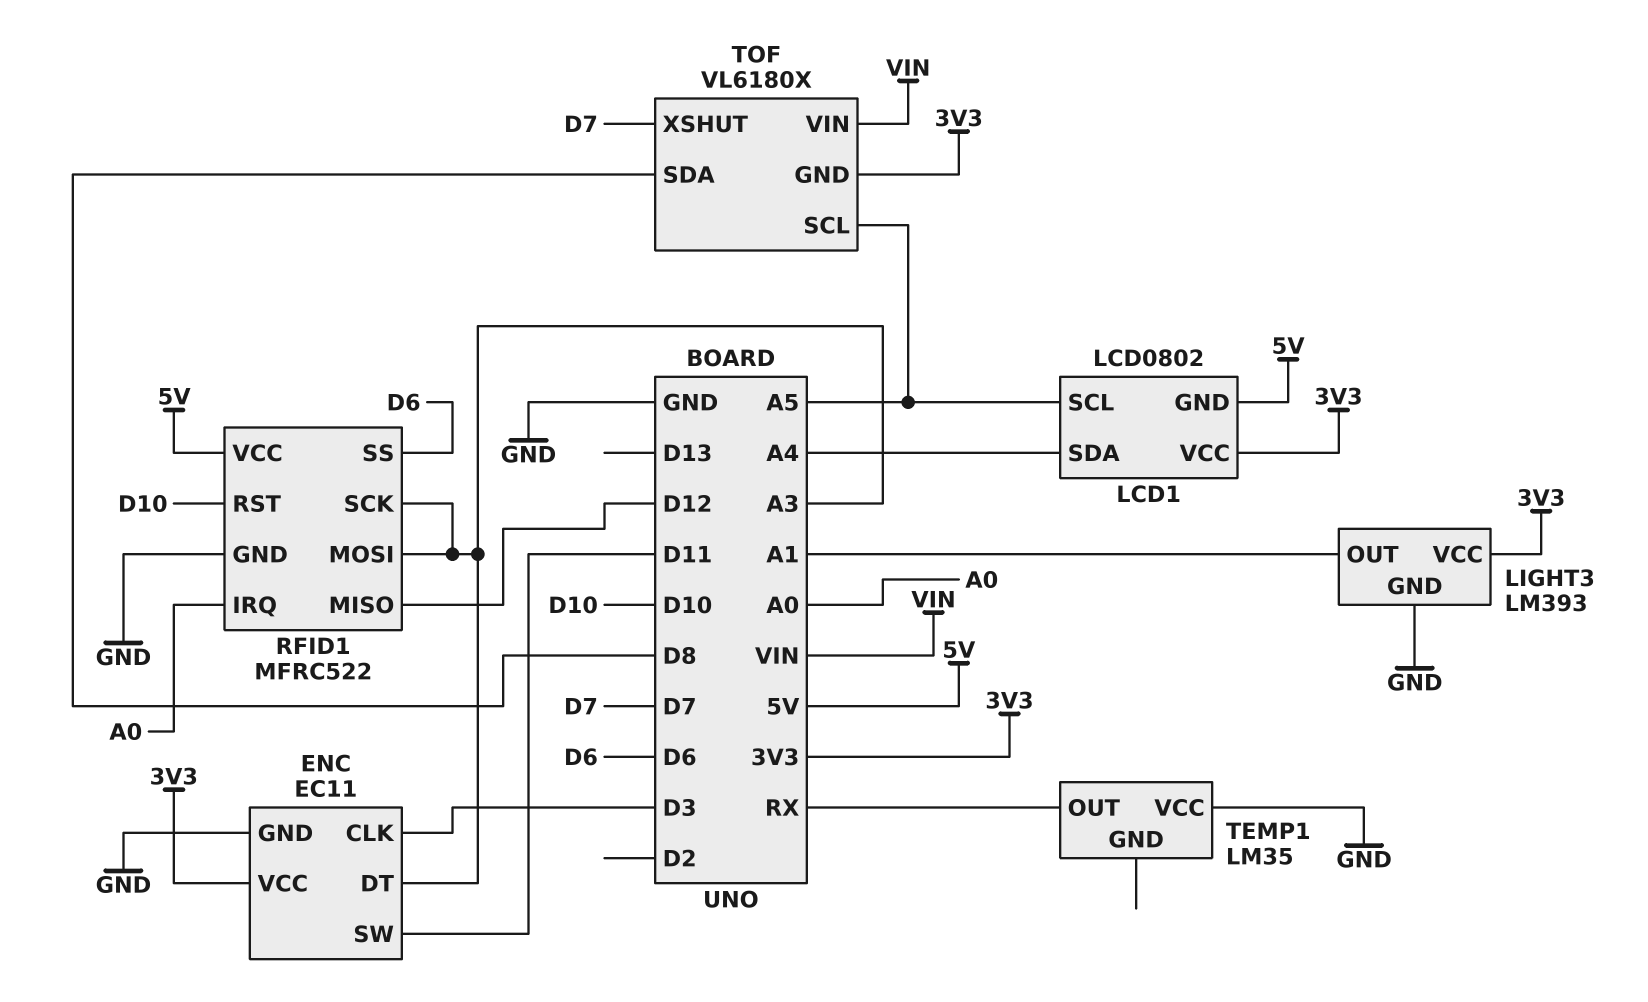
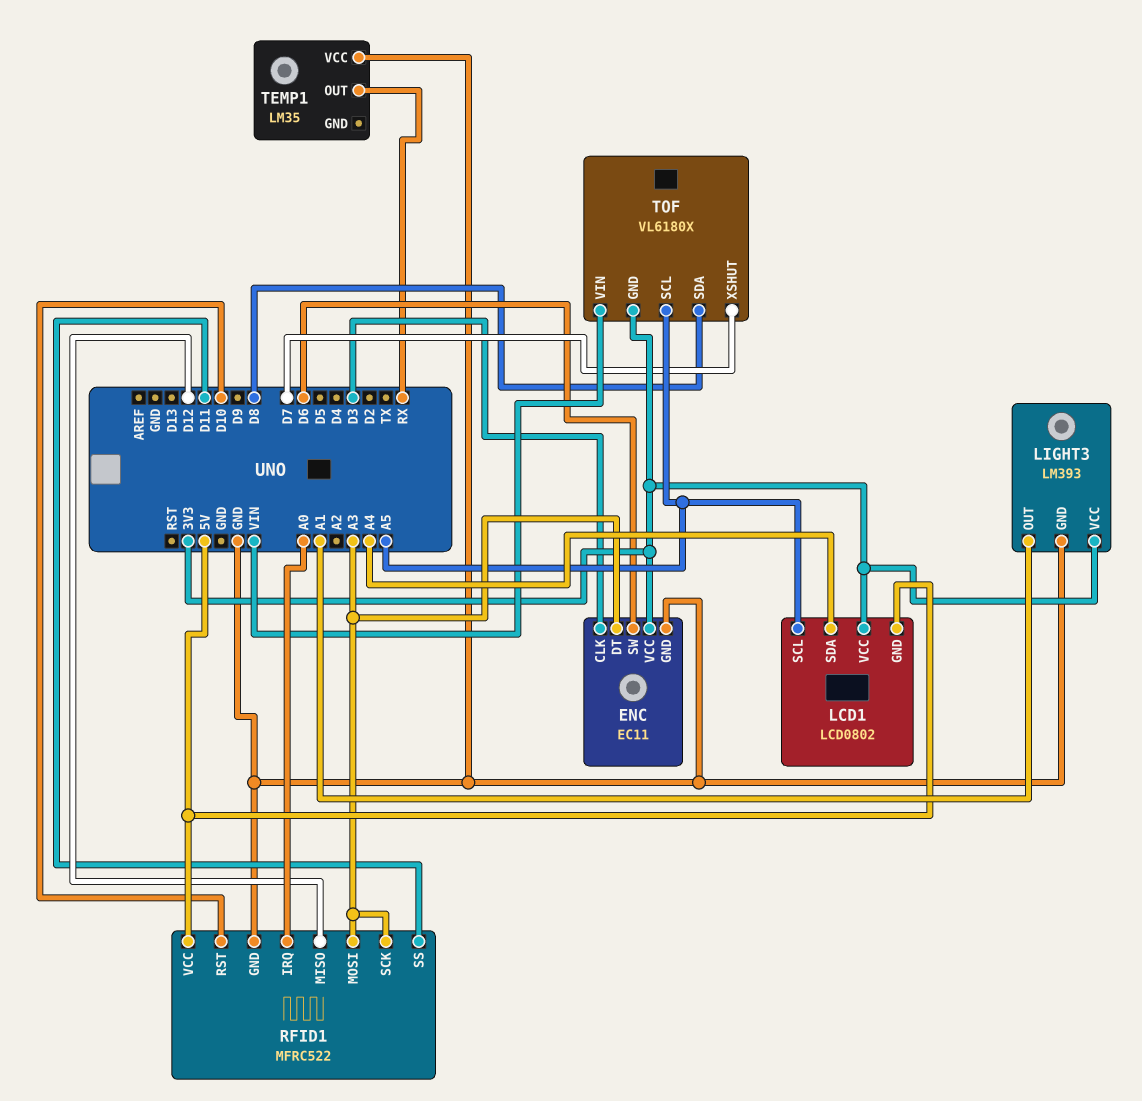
ENC pin SW: D11 -> D6
RFID1 pin SS: D6 -> D11

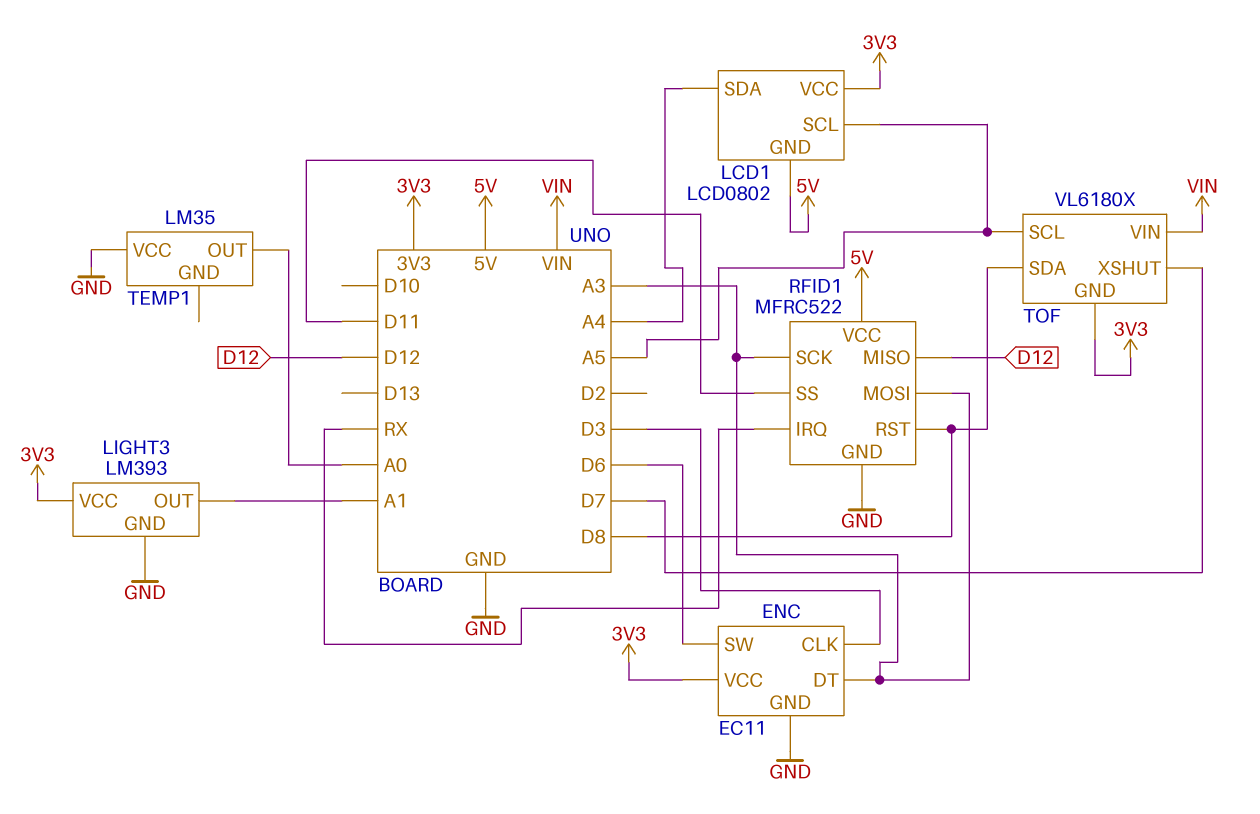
RFID1 pin IRQ: A0 -> RX
RFID1 pin RST: D10 -> D8
TEMP1 pin OUT: RX -> A0

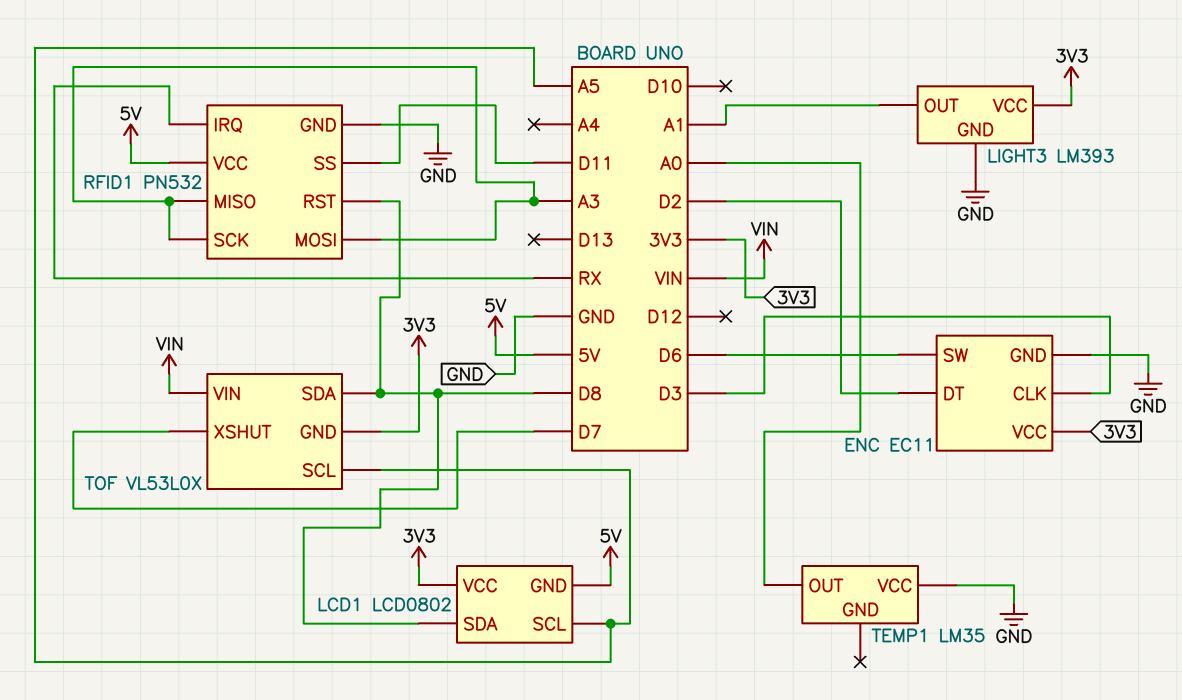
ENC pin DT: A3 -> D2
LCD1 pin SDA: A4 -> D8
RFID1: MFRC522 -> PN532
RFID1 pin MISO: D12 -> A3
TOF: VL6180X -> VL53L0X

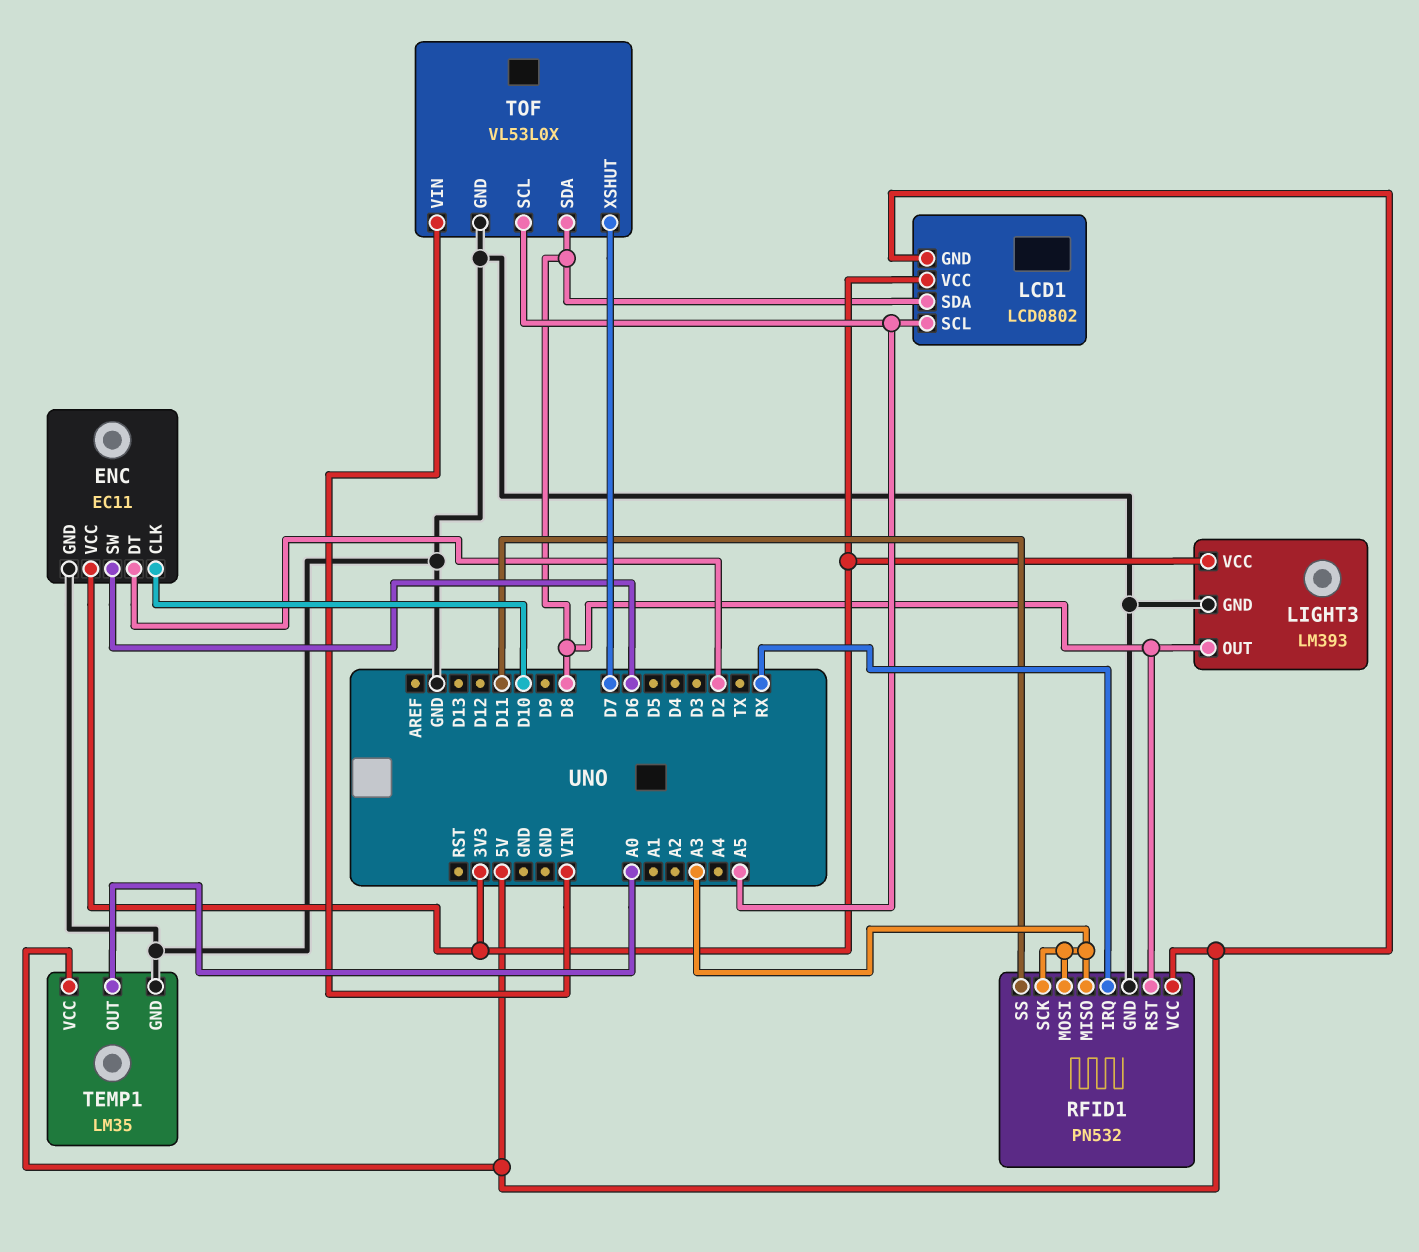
ENC pin CLK: D3 -> D10
LIGHT3 pin OUT: A1 -> D8
TEMP1 pin GND: none -> GND
TEMP1 pin VCC: GND -> 5V
TOF pin GND: 3V3 -> GND

